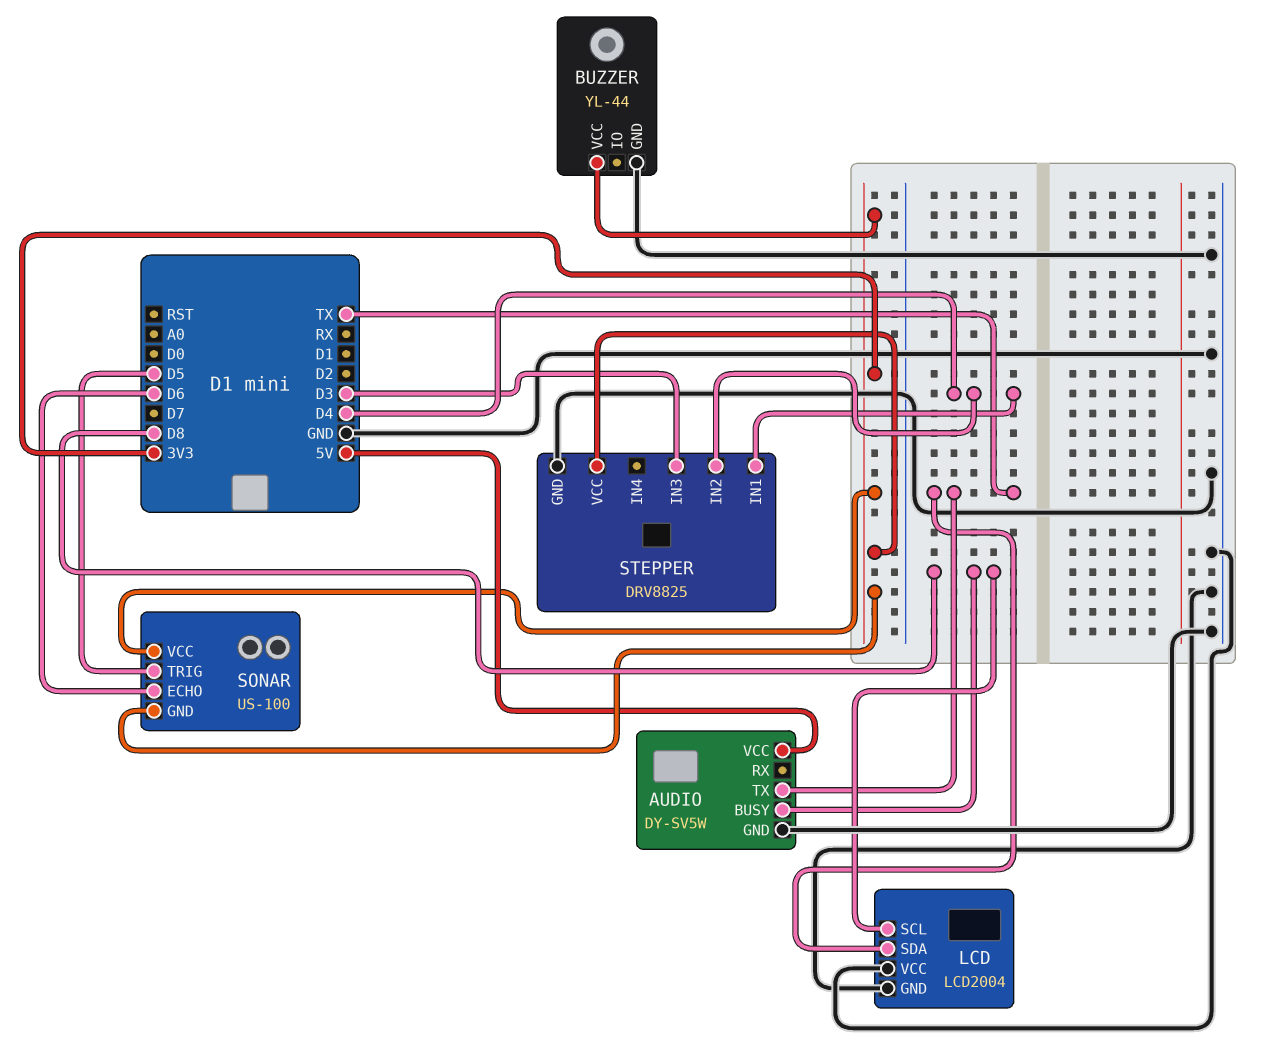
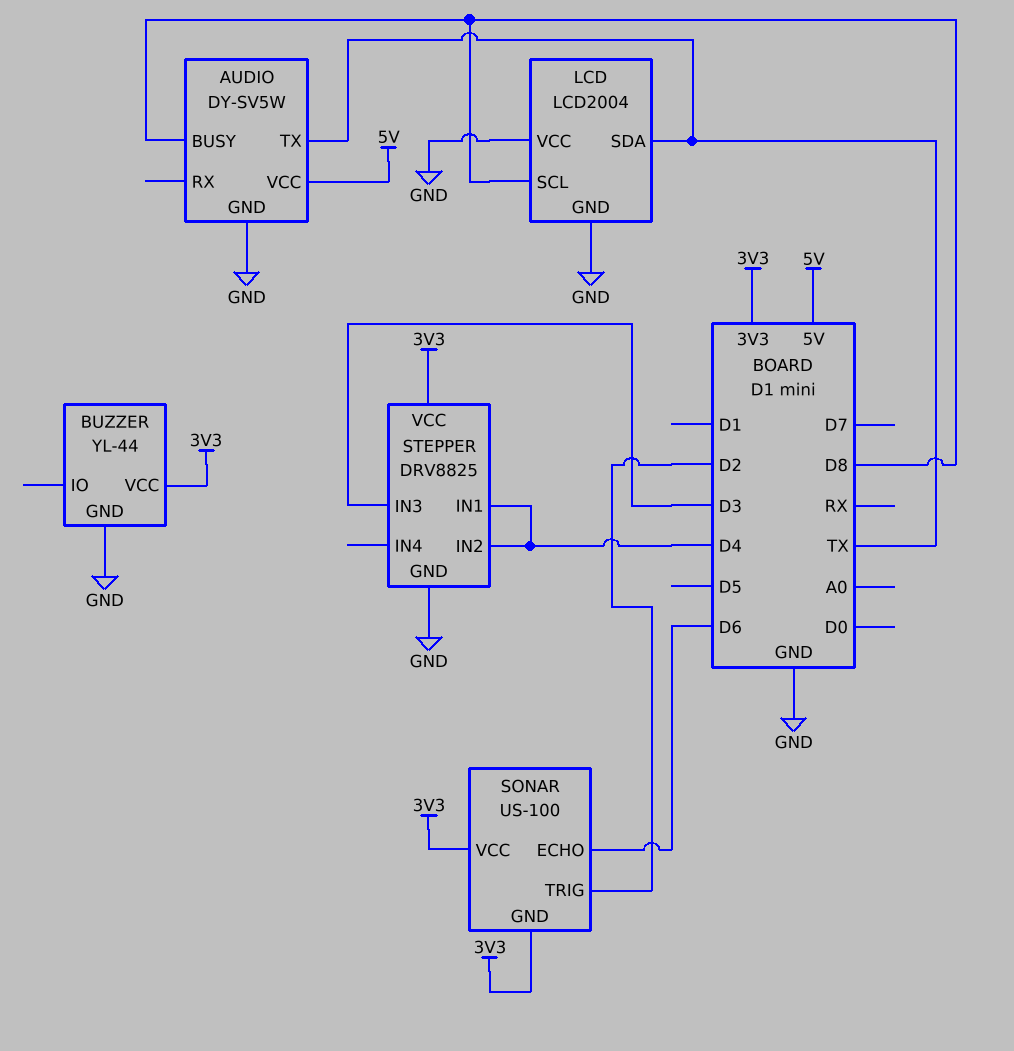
SONAR pin TRIG: D5 -> D2

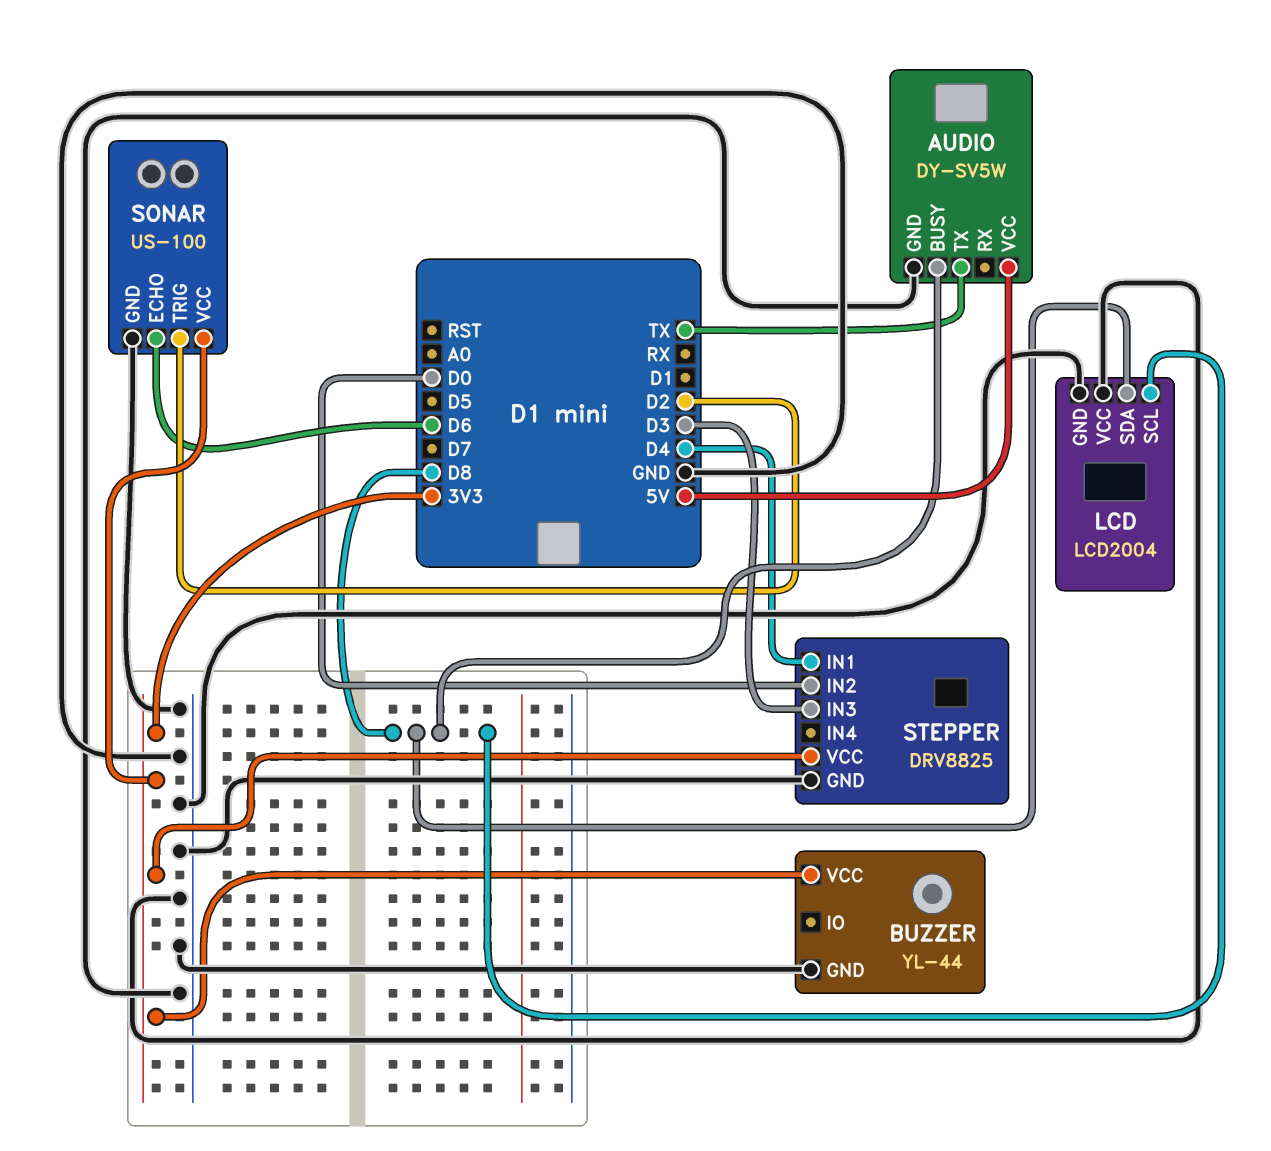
LCD pin SDA: TX -> D8
SONAR pin GND: 3V3 -> GND
STEPPER pin IN2: D4 -> D0

